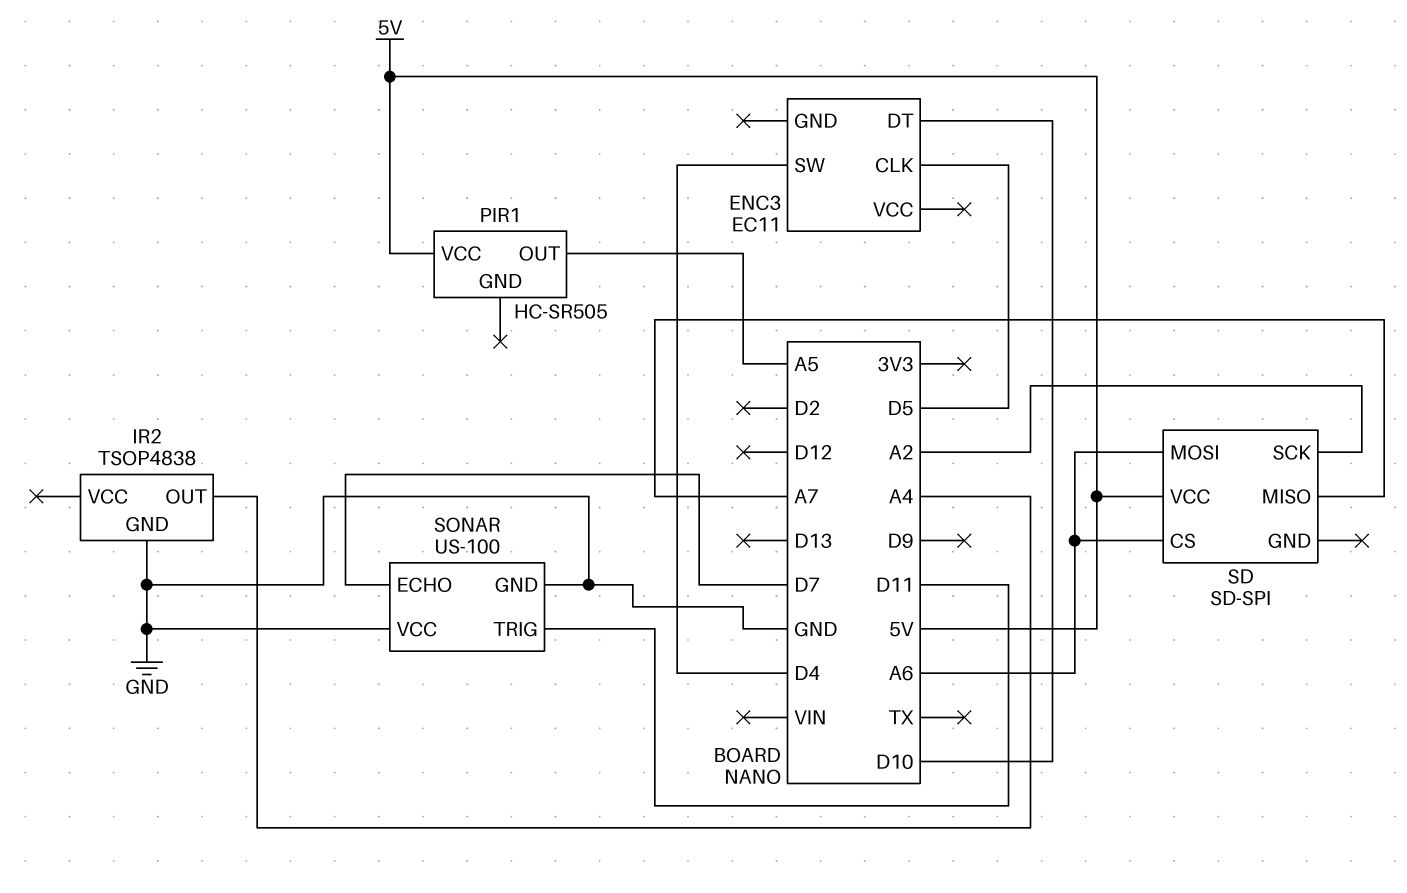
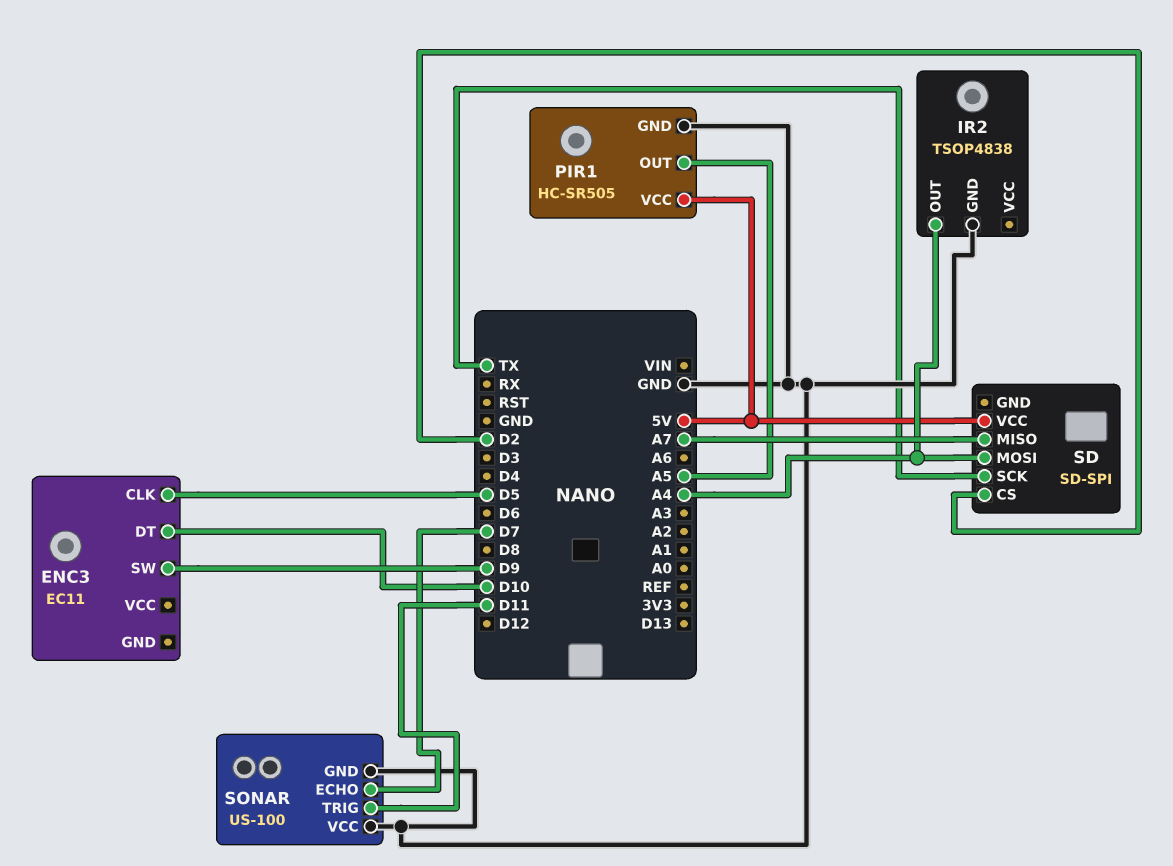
ENC3 pin SW: D4 -> D9
PIR1 pin GND: none -> GND
SD pin CS: A6 -> D2
SD pin MOSI: A6 -> A4
SD pin SCK: A2 -> TX

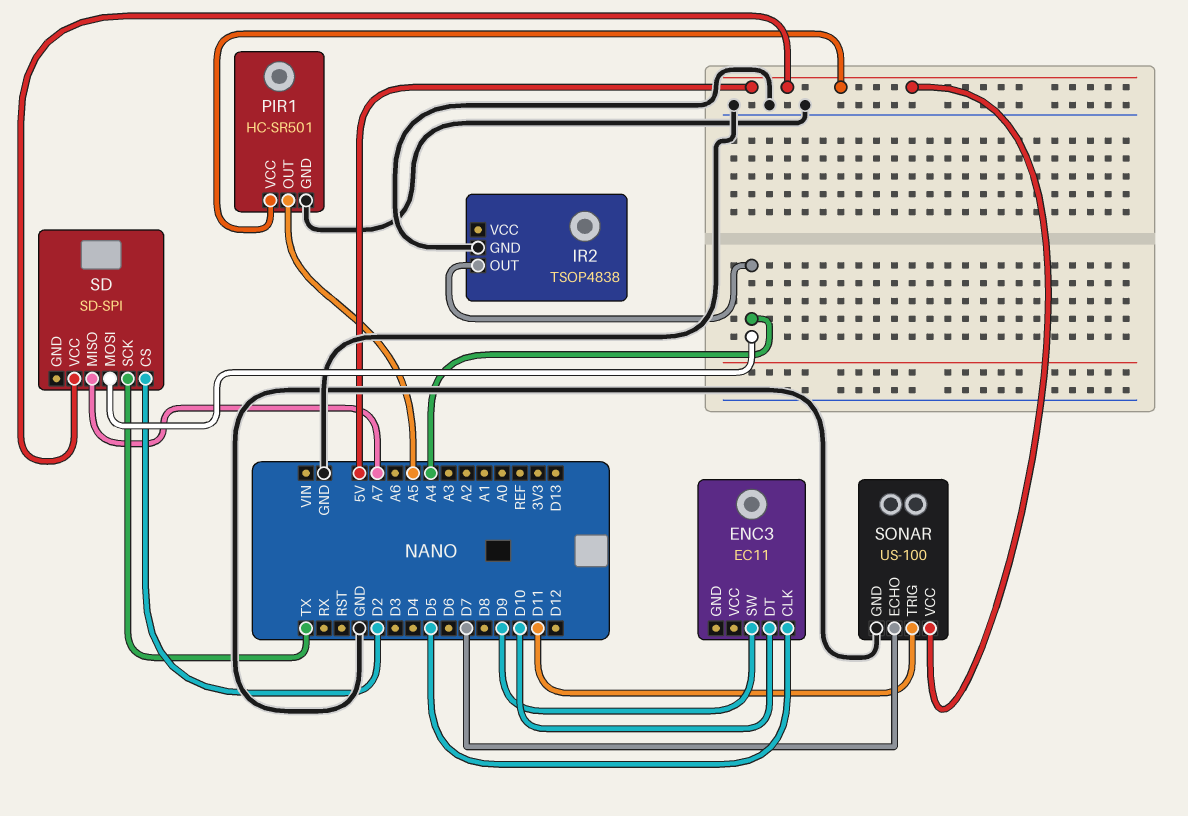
PIR1: HC-SR505 -> HC-SR501
SONAR pin VCC: GND -> 5V

